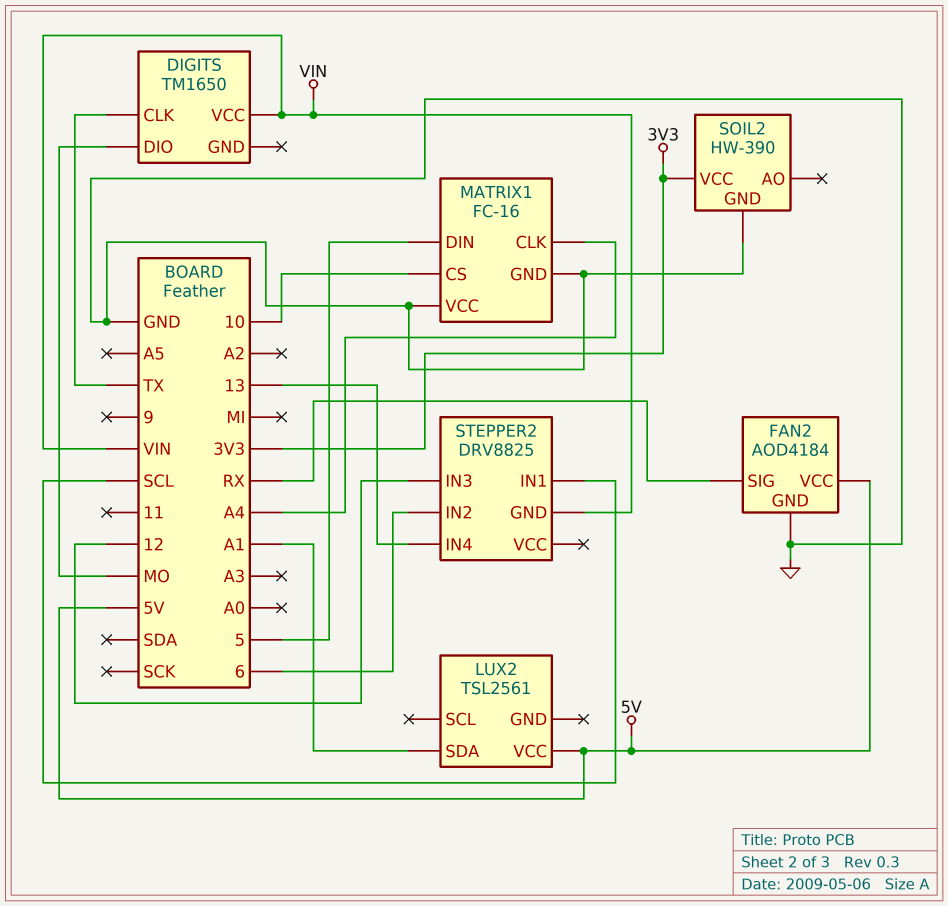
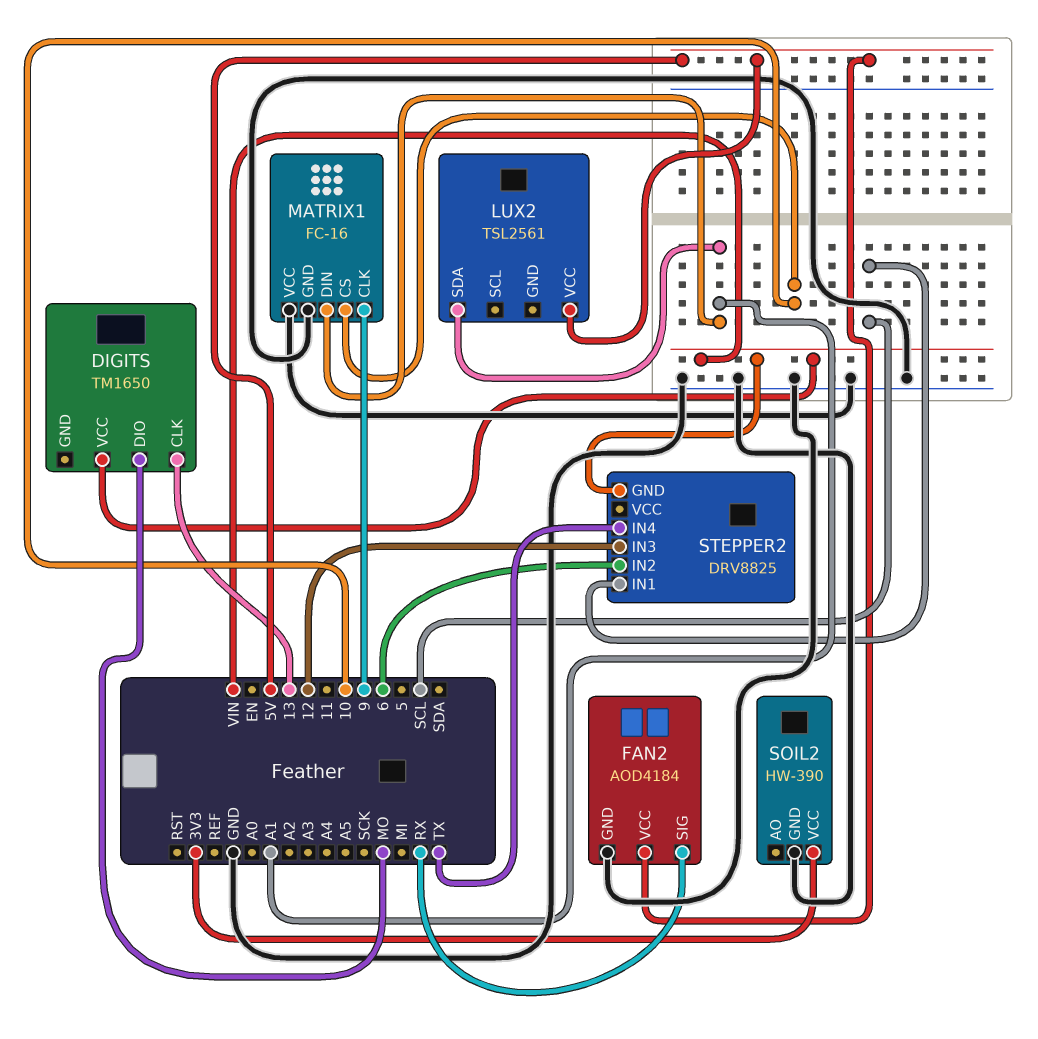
DIGITS pin CLK: TX -> 13
MATRIX1 pin CLK: A4 -> 9
MATRIX1 pin DIN: 5 -> A1
STEPPER2 pin IN4: 13 -> TX

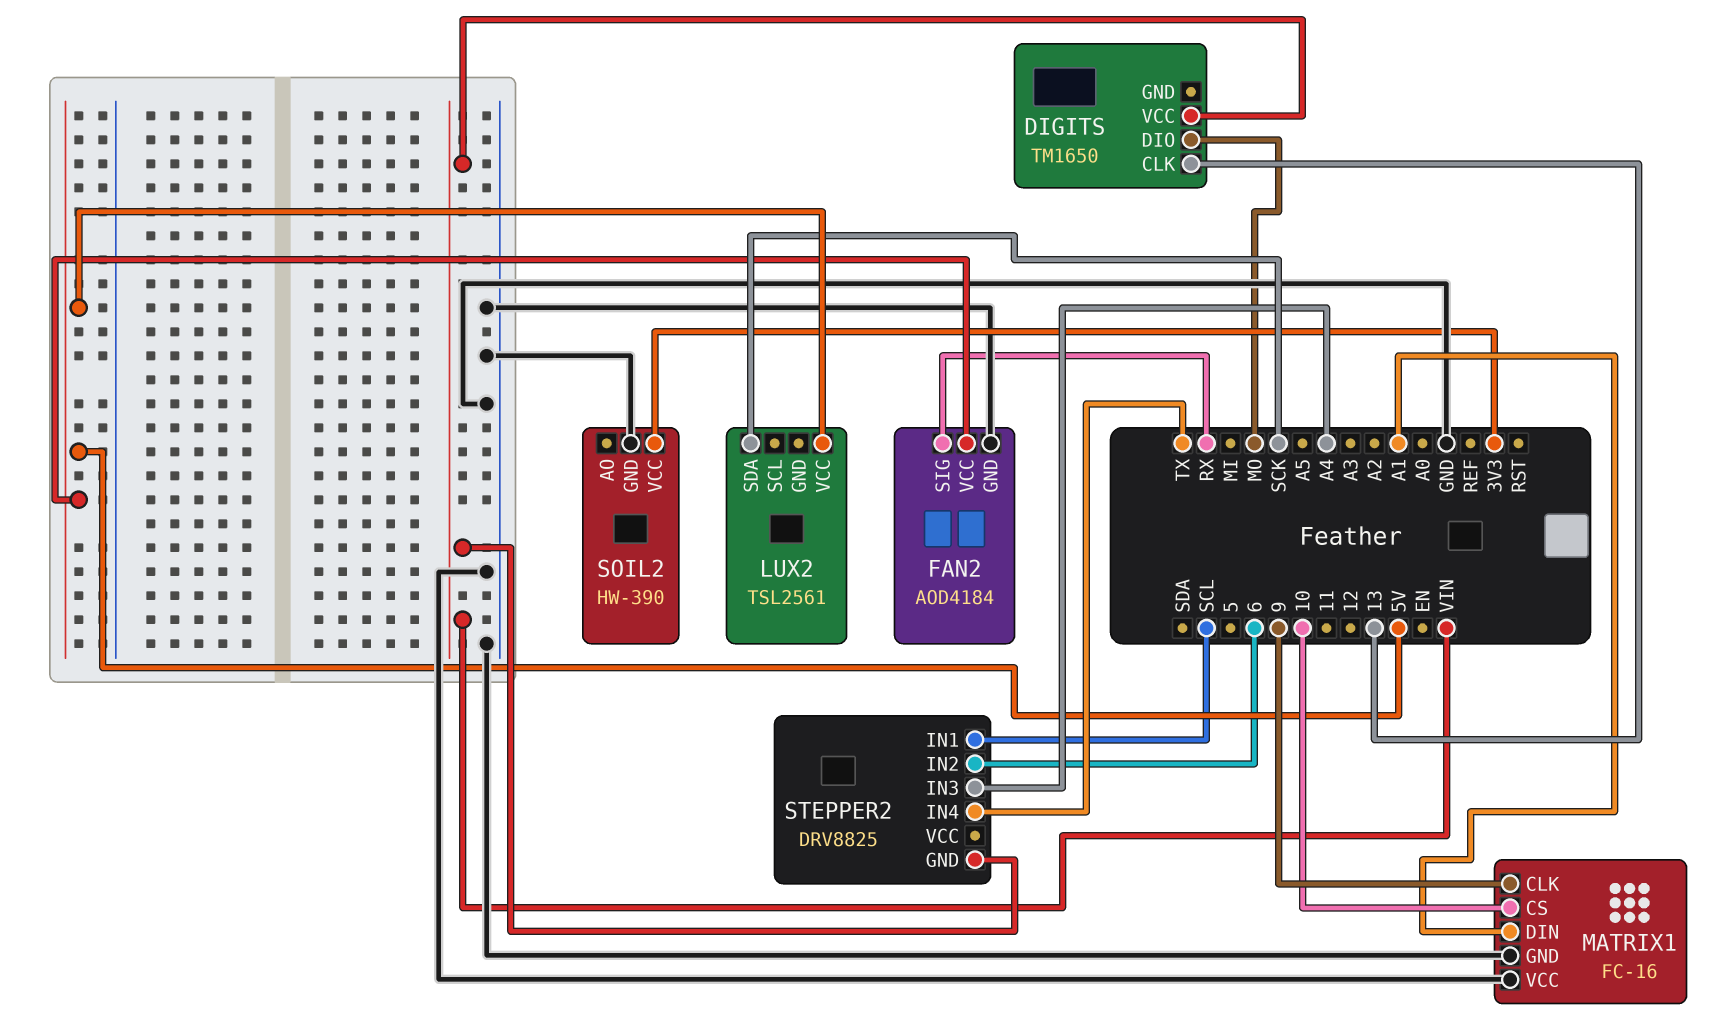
LUX2 pin SDA: A1 -> SCK
STEPPER2 pin IN3: 12 -> A4

